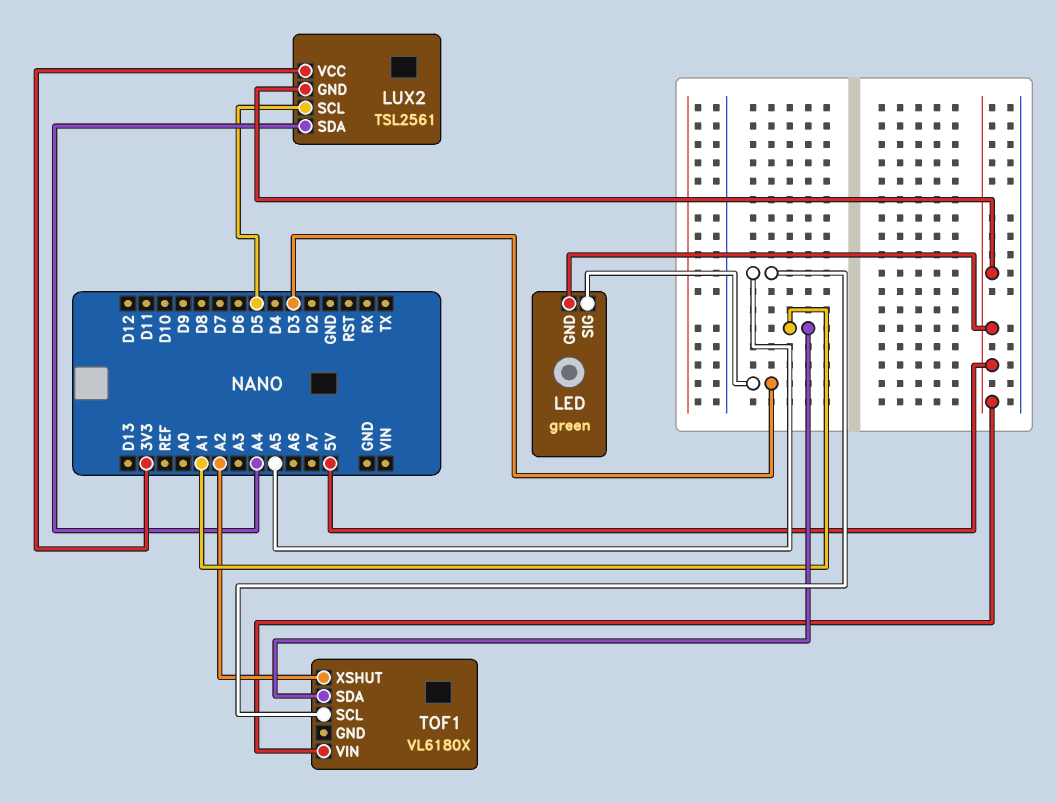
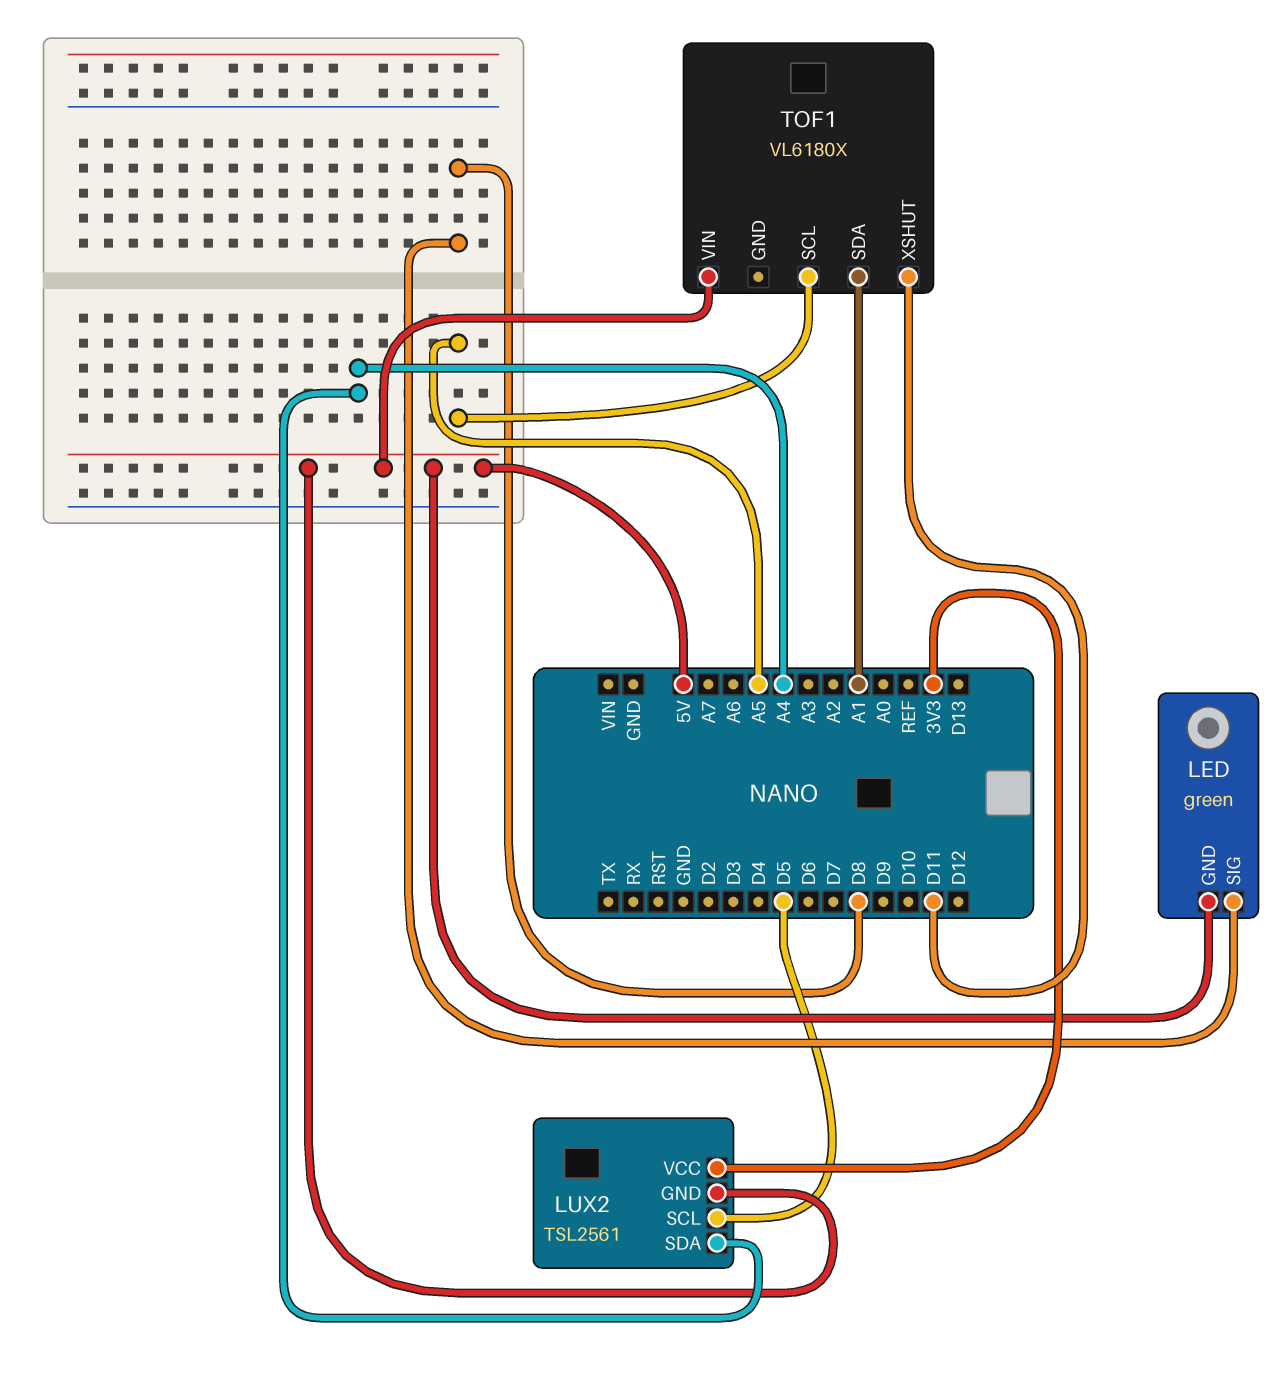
LED pin SIG: D3 -> D8
TOF1 pin XSHUT: A2 -> D11

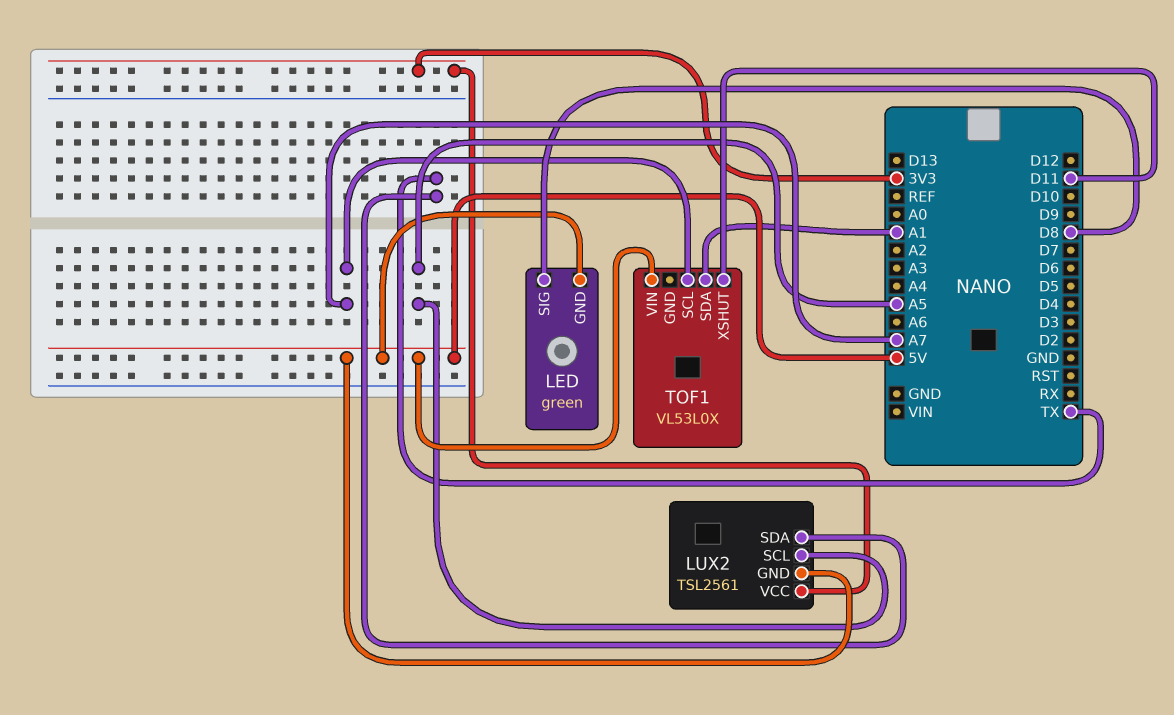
LUX2 pin SCL: D5 -> A5
LUX2 pin SDA: A4 -> TX
TOF1: VL6180X -> VL53L0X
TOF1 pin SCL: A5 -> A7

